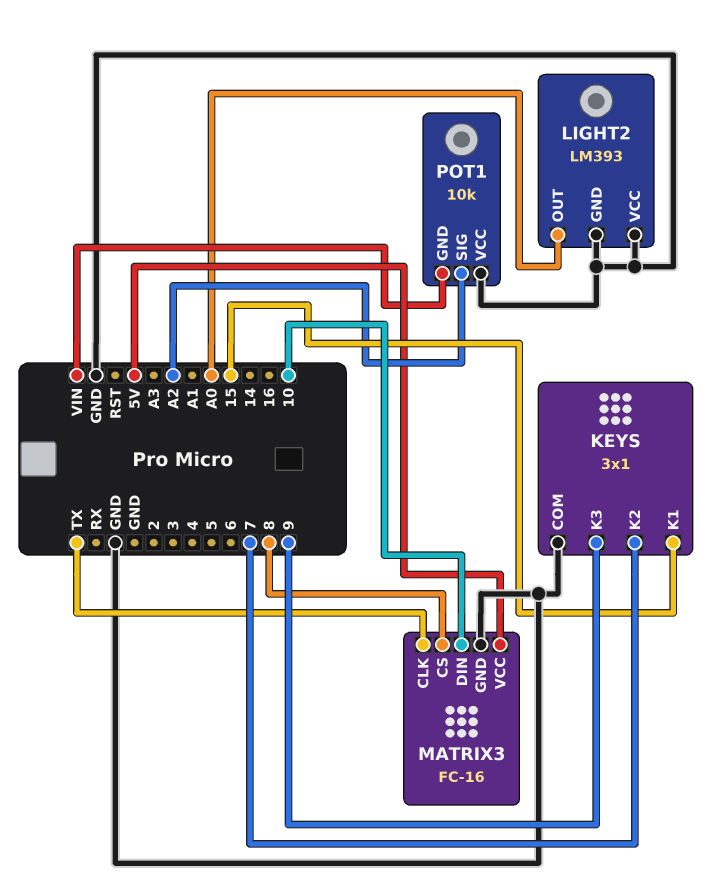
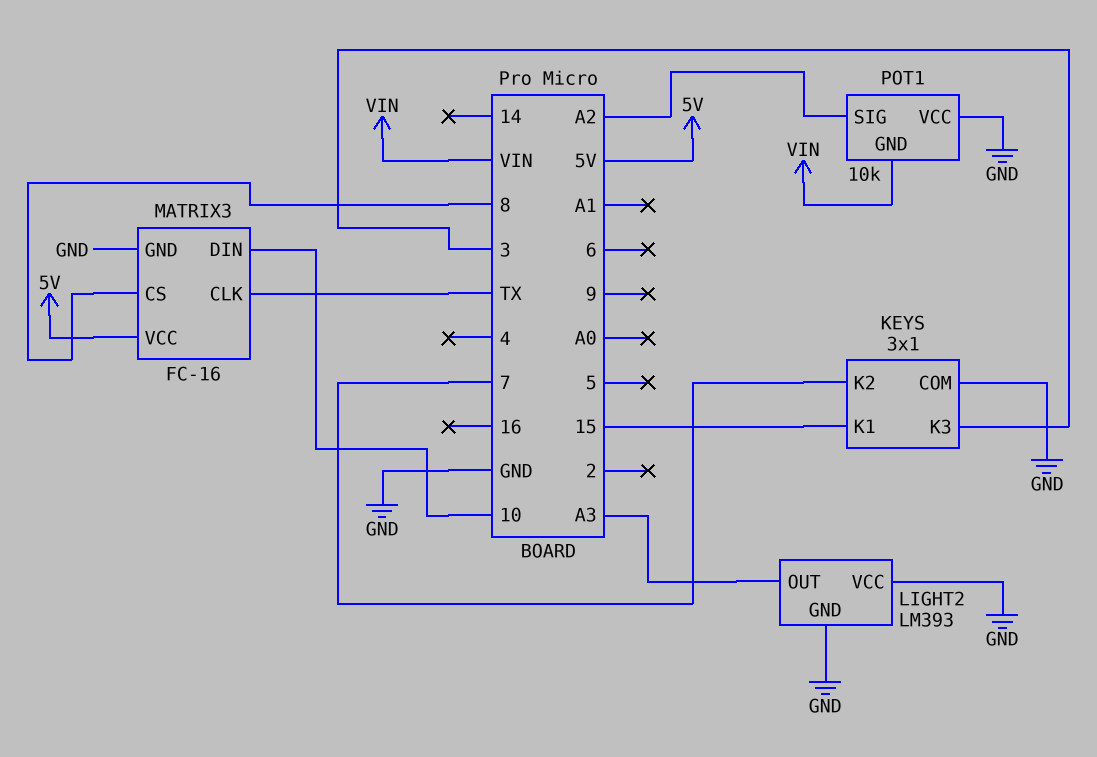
KEYS pin K3: 9 -> 3
LIGHT2 pin OUT: A0 -> A3

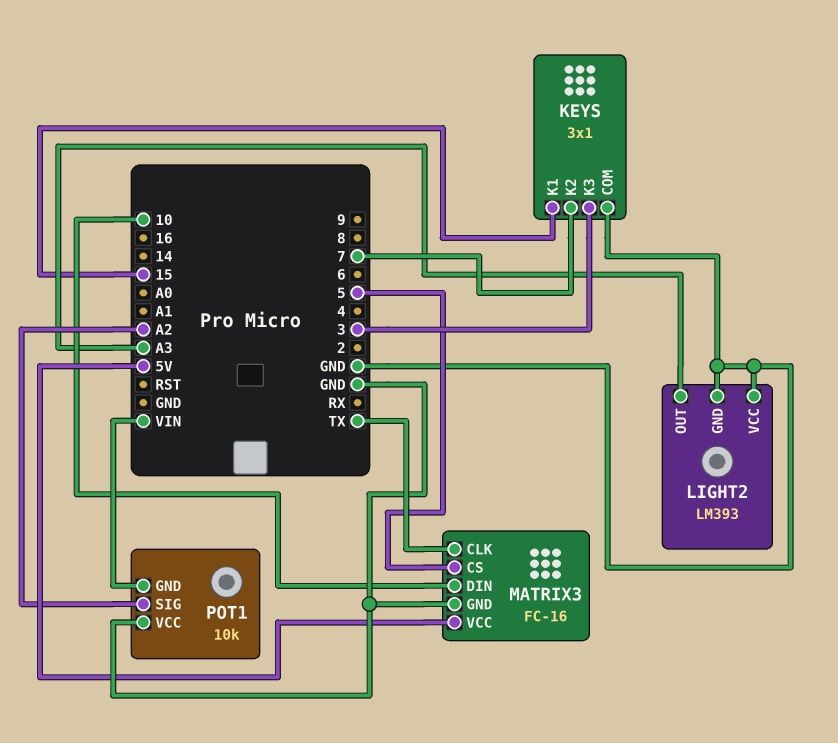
MATRIX3 pin CS: 8 -> 5

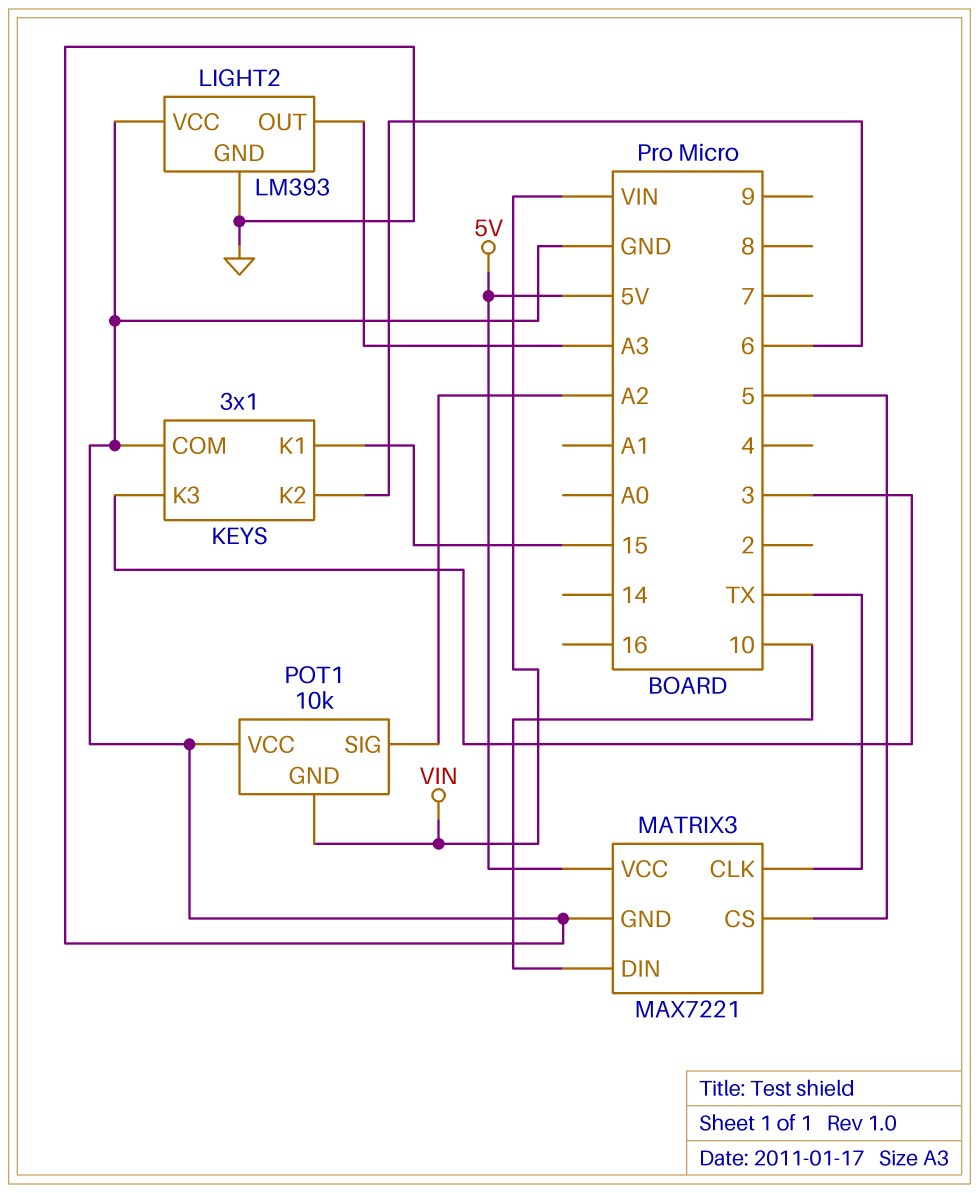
KEYS pin K2: 7 -> 6
MATRIX3: FC-16 -> MAX7221

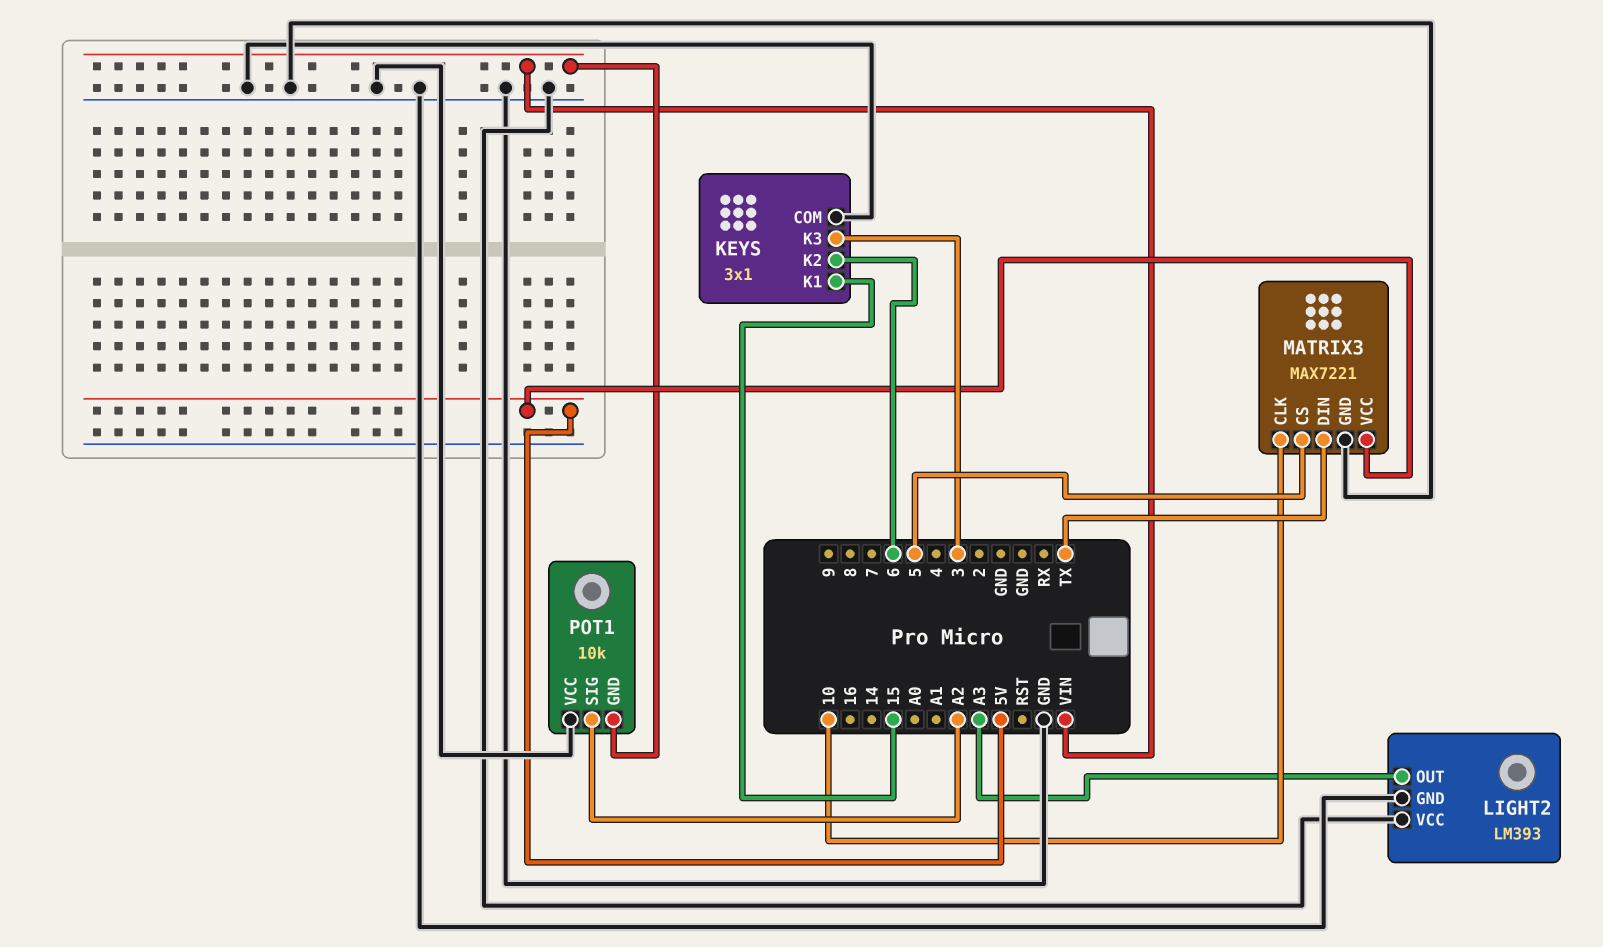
MATRIX3 pin CLK: TX -> 10
MATRIX3 pin DIN: 10 -> TX

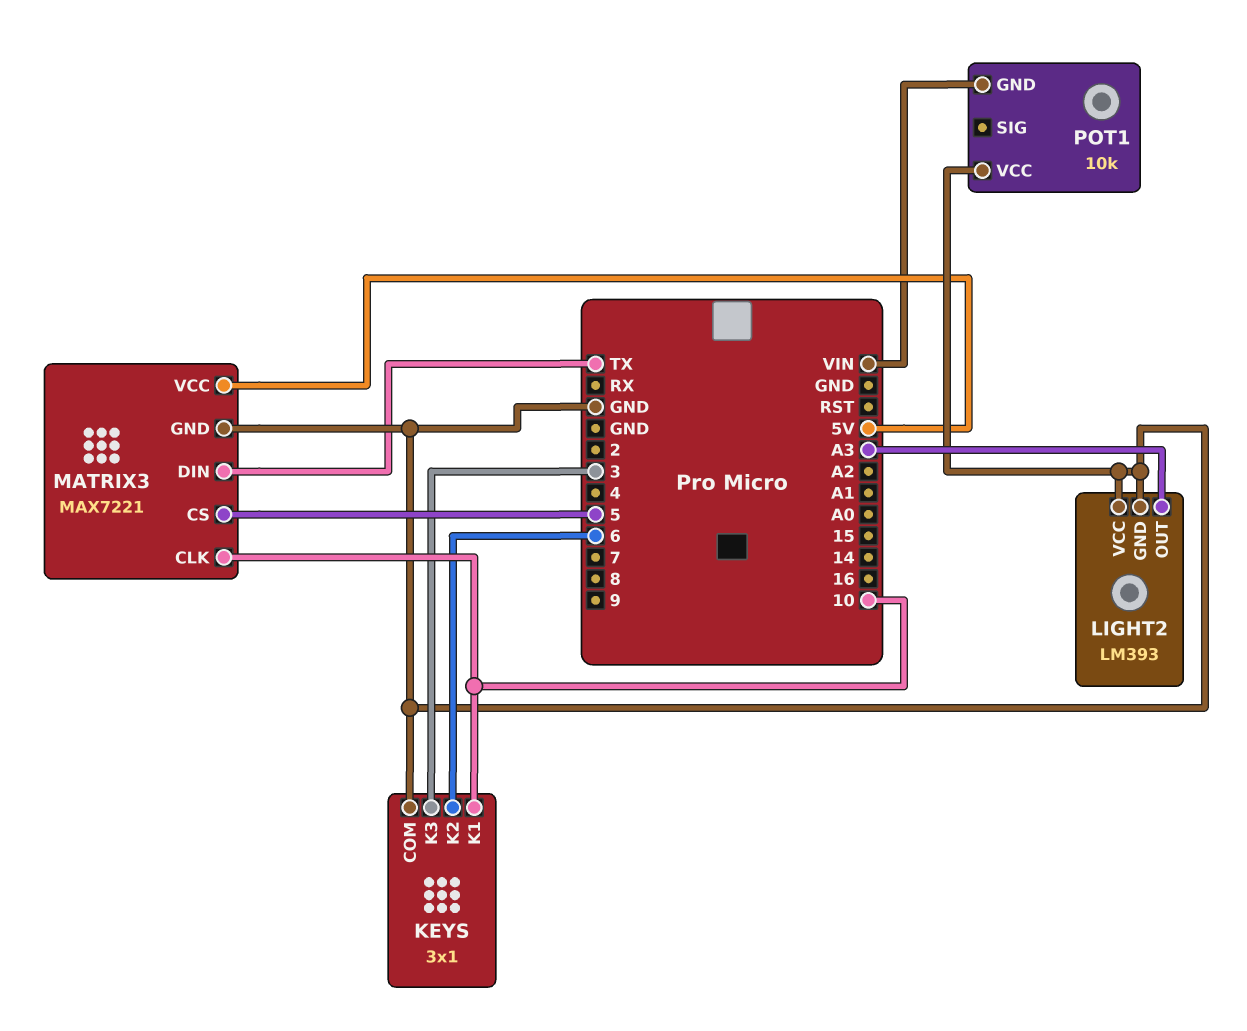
KEYS pin K1: 15 -> 10
POT1 pin SIG: A2 -> none

